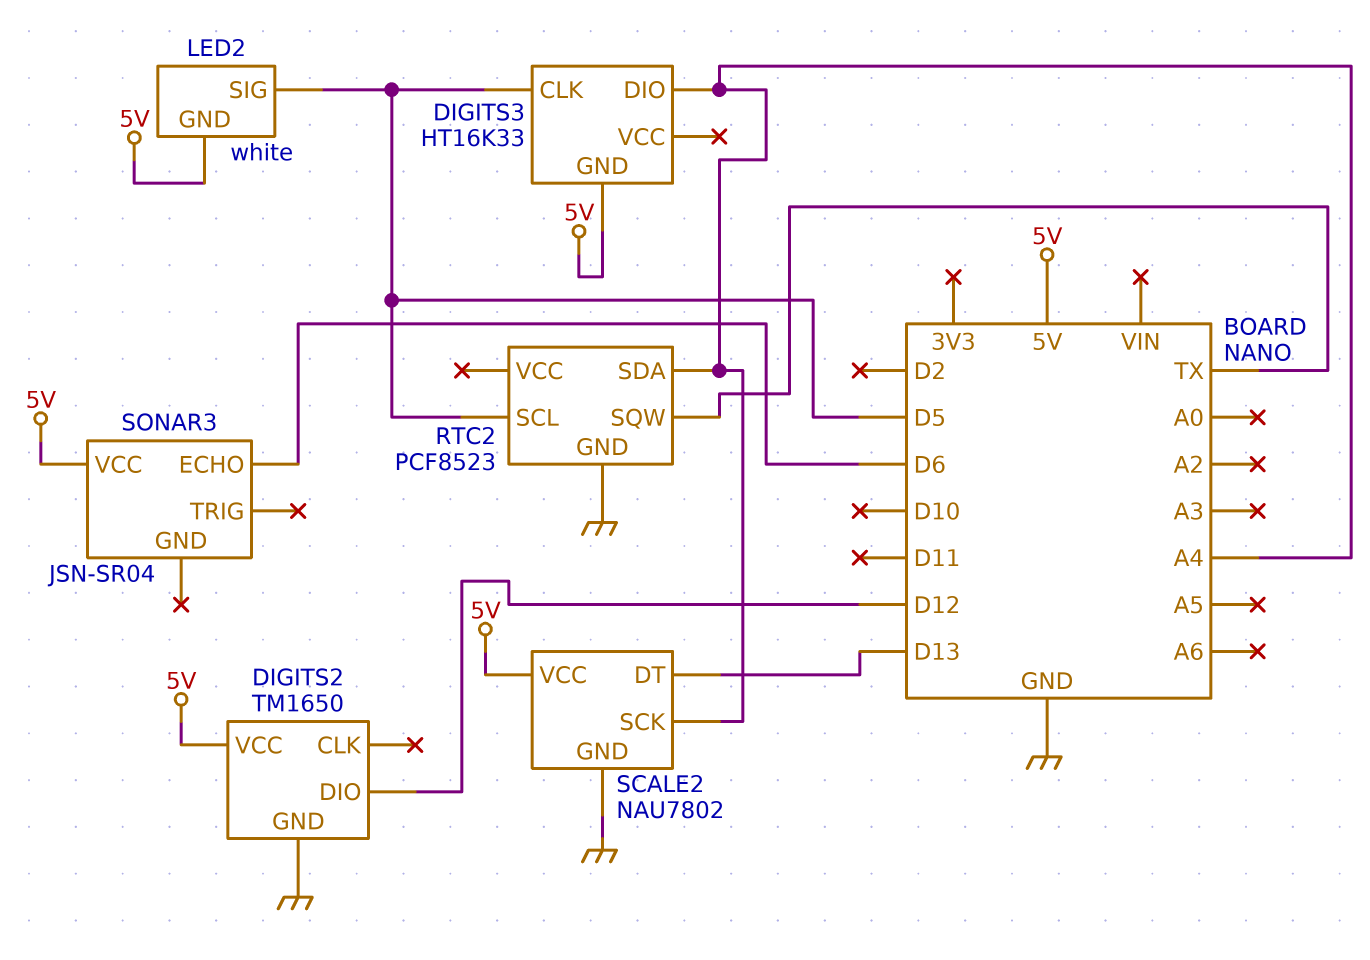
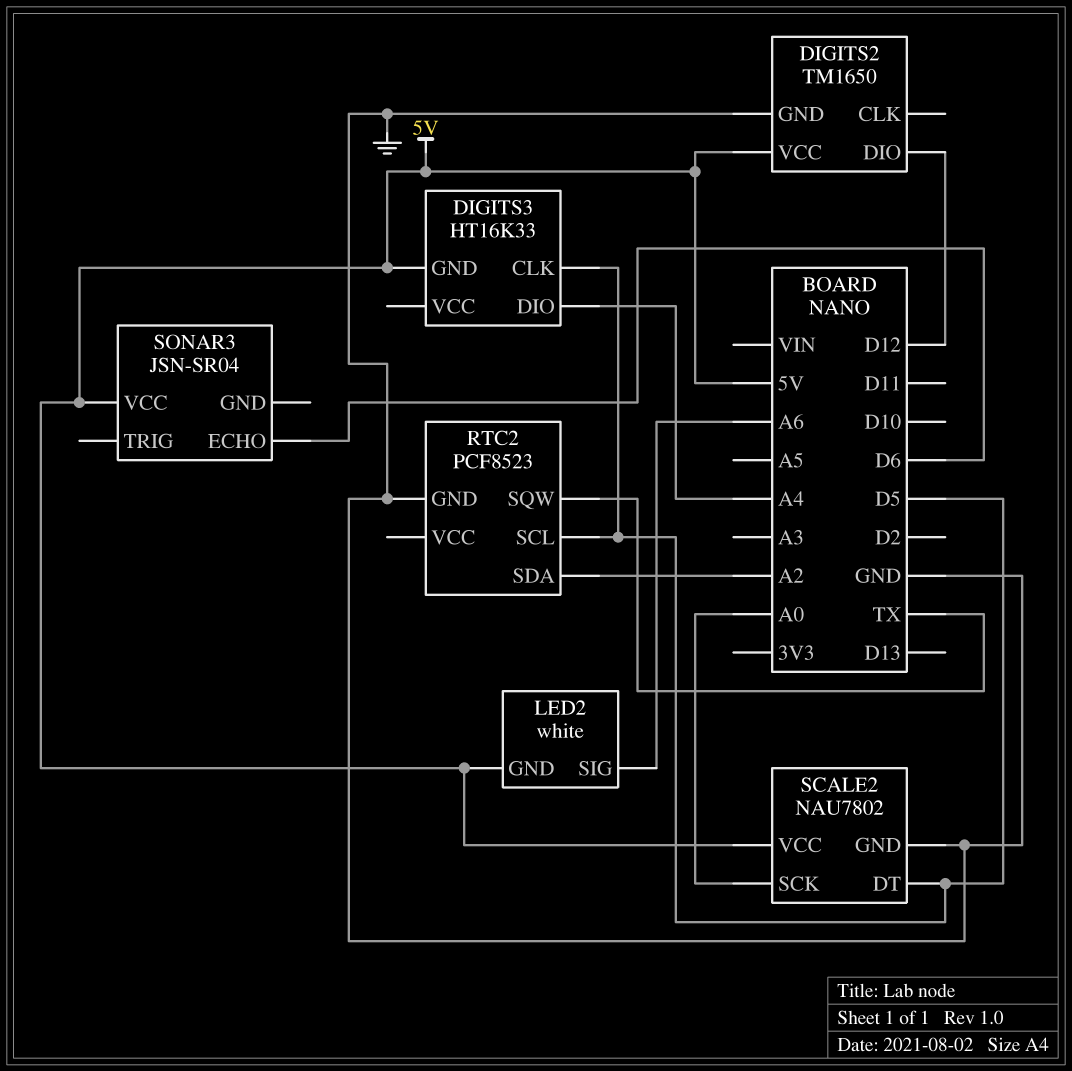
LED2 pin SIG: D5 -> A6
RTC2 pin SDA: A4 -> A2
SCALE2 pin DT: D13 -> D5
SCALE2 pin SCK: A4 -> A0

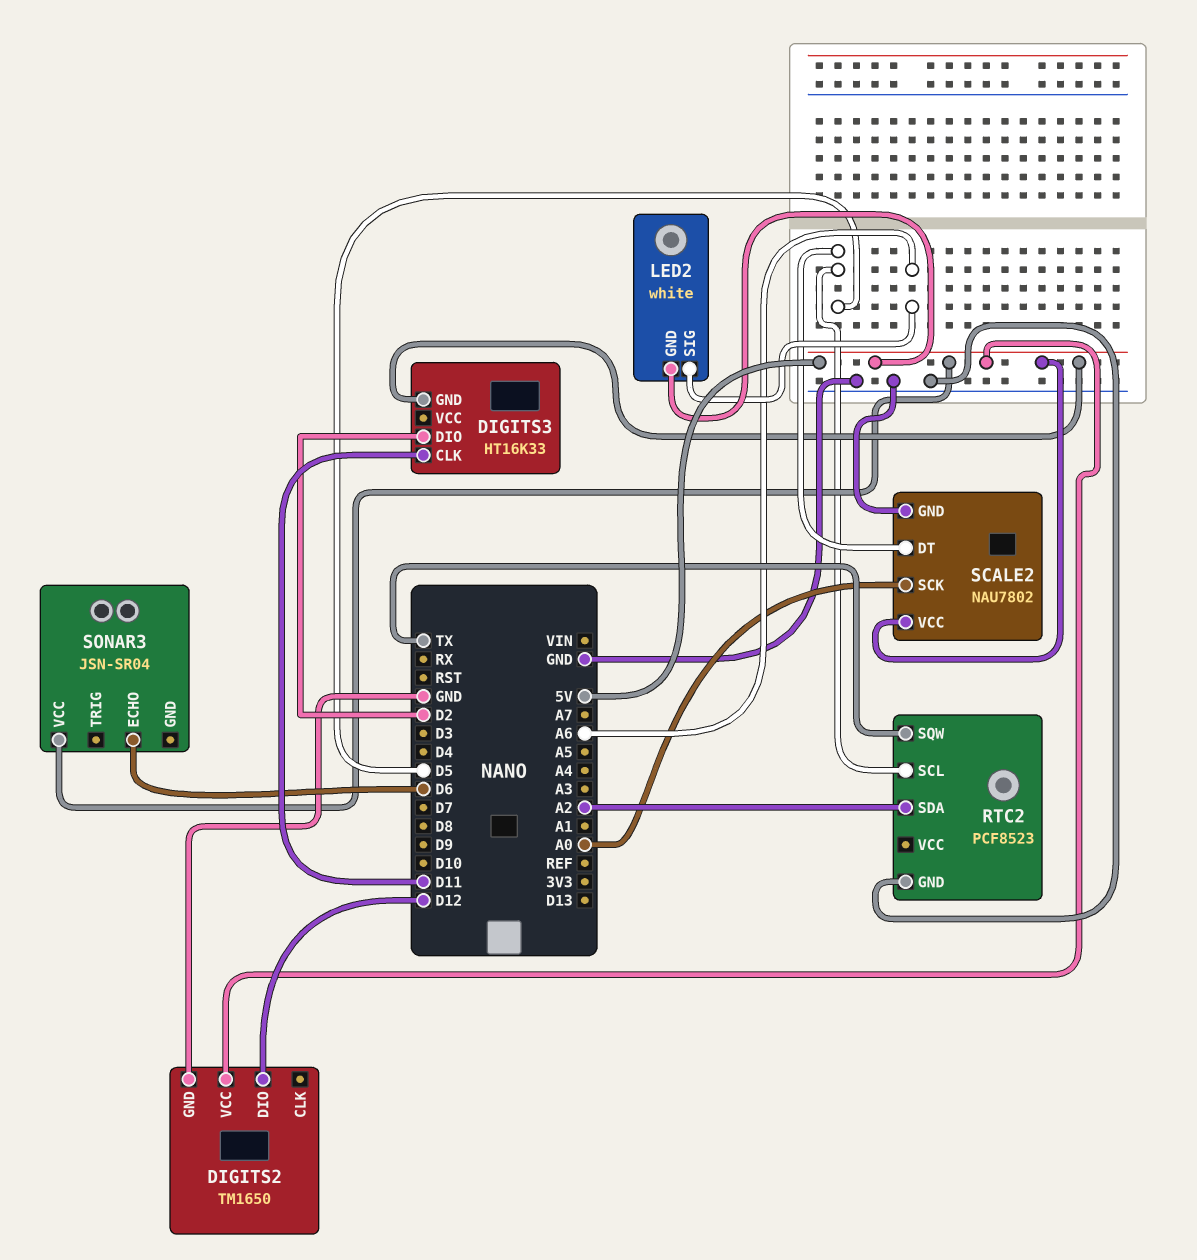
DIGITS3 pin CLK: D5 -> D11
DIGITS3 pin DIO: A4 -> D2

